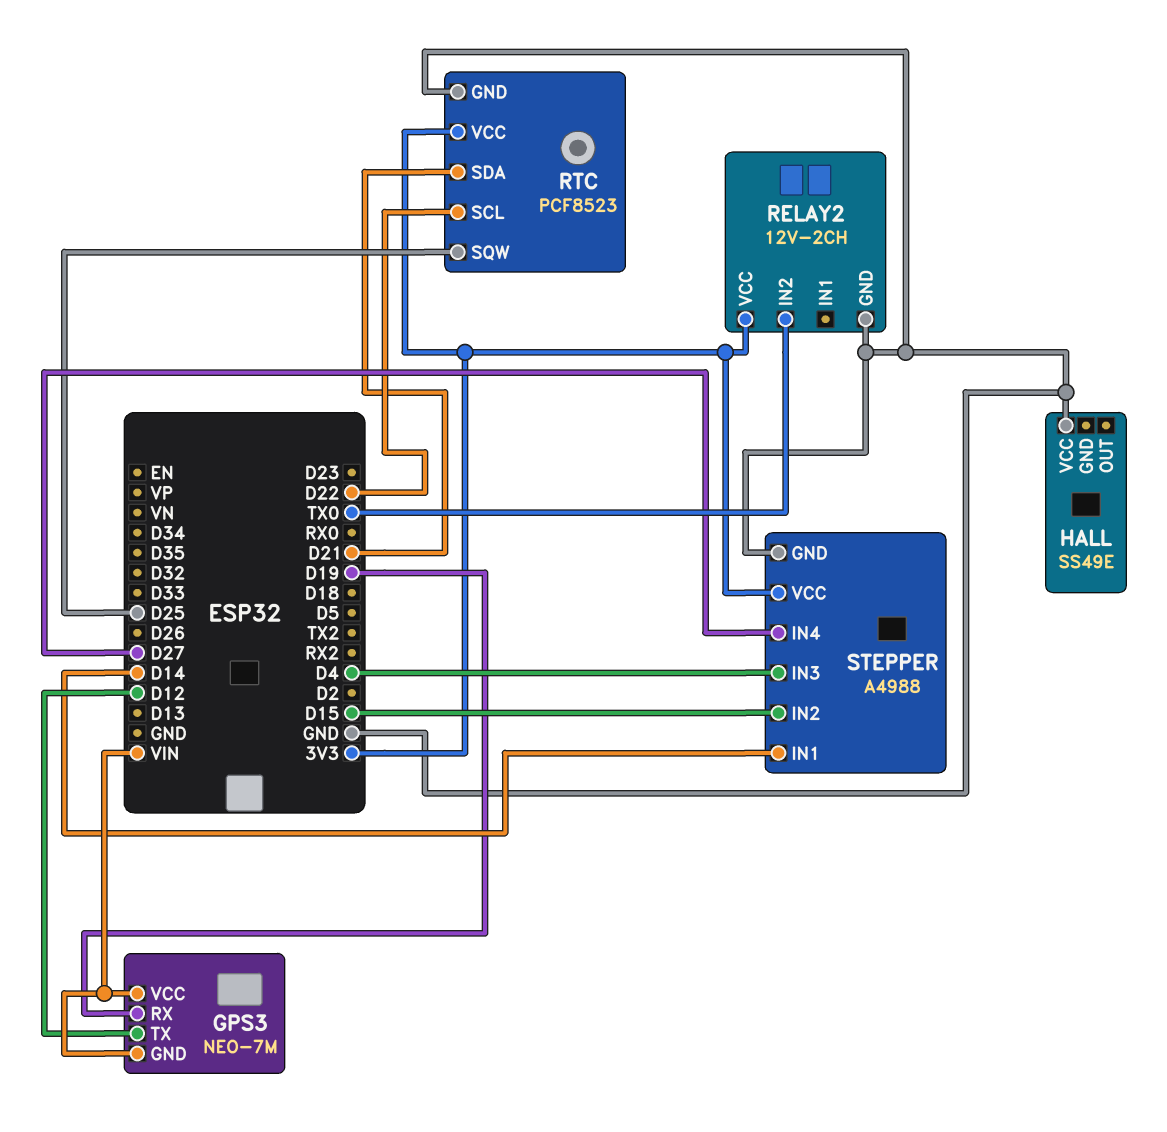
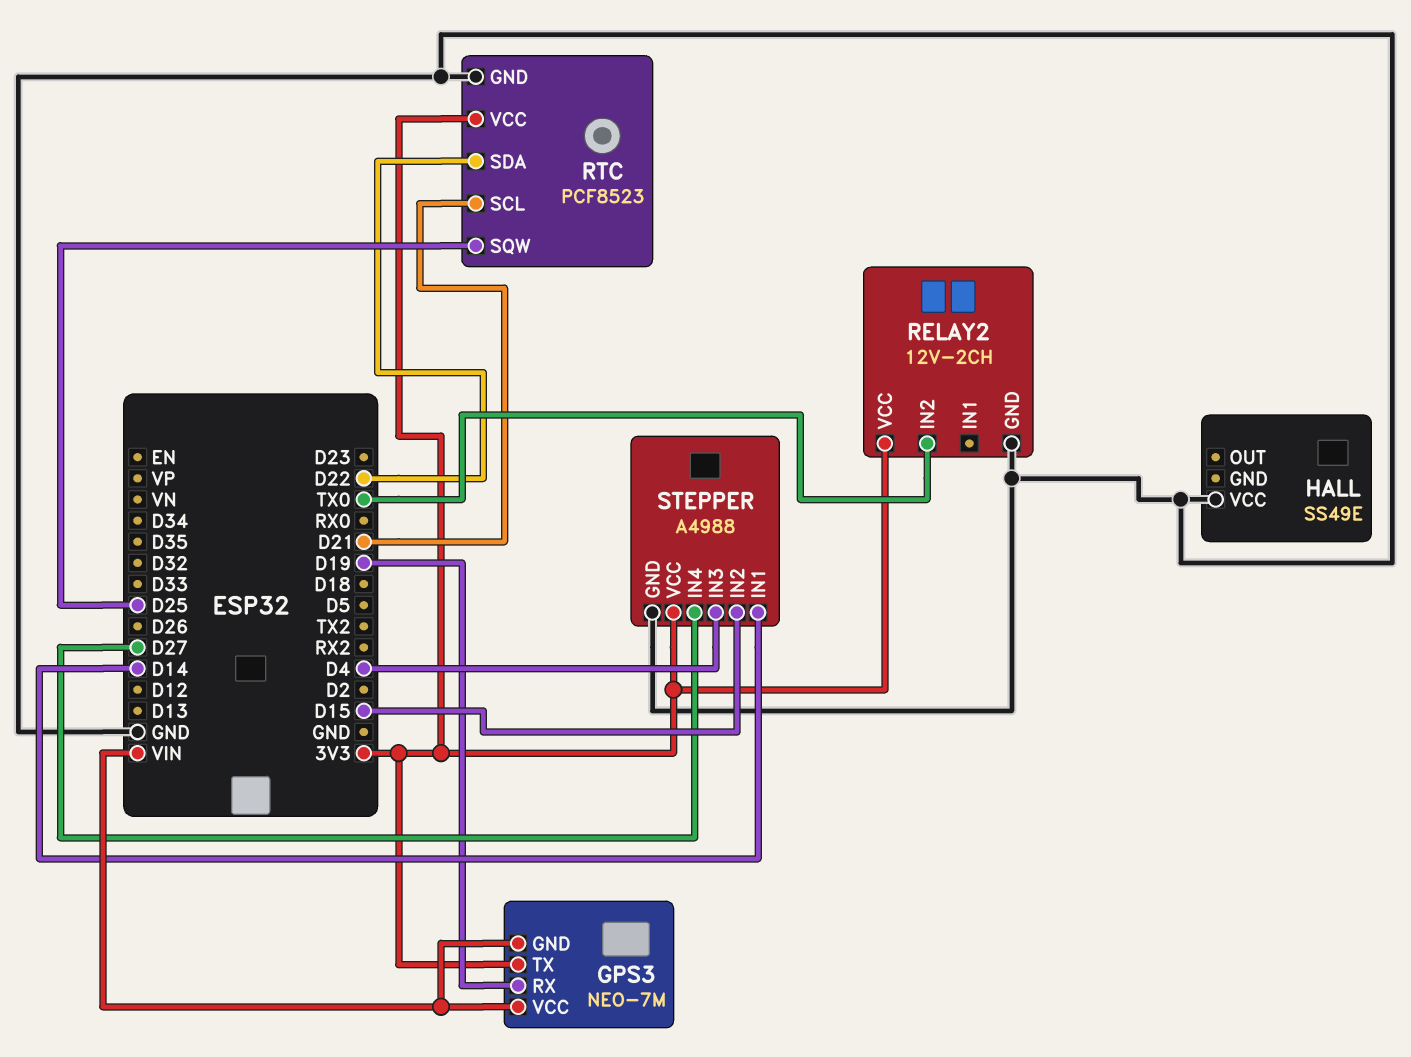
GPS3 pin TX: D12 -> 3V3
RTC pin SCL: D22 -> D21
RTC pin SDA: D21 -> D22

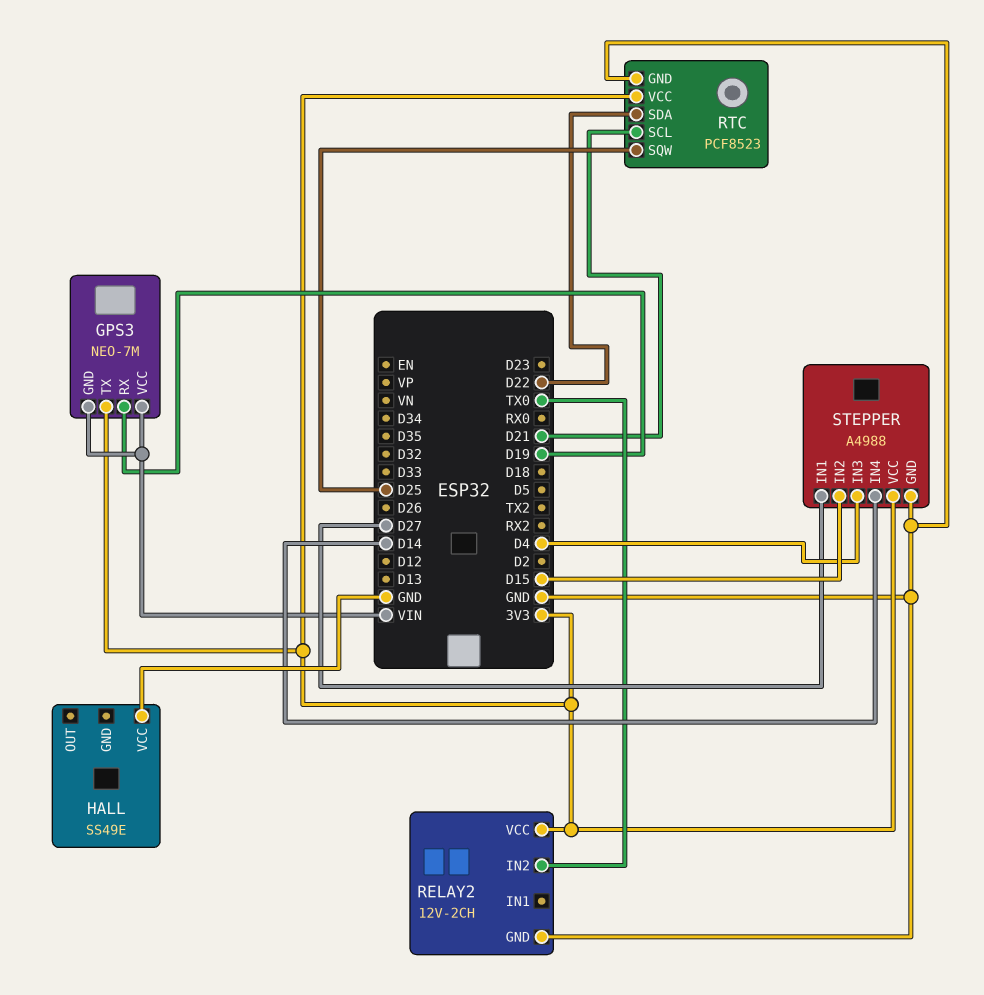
STEPPER pin IN1: D14 -> D27
STEPPER pin IN4: D27 -> D14

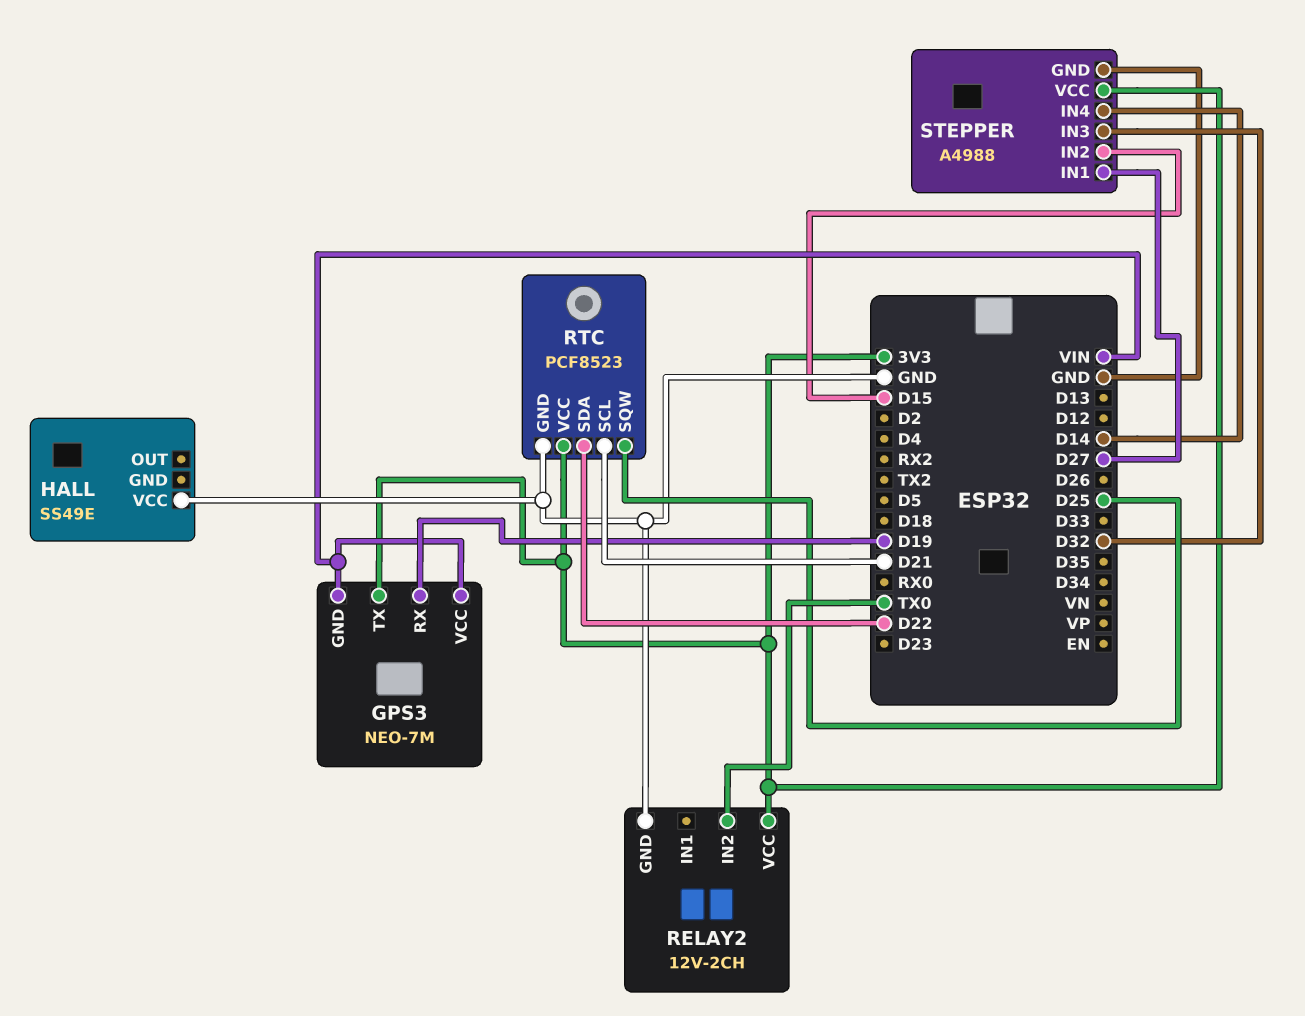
STEPPER pin IN3: D4 -> D32

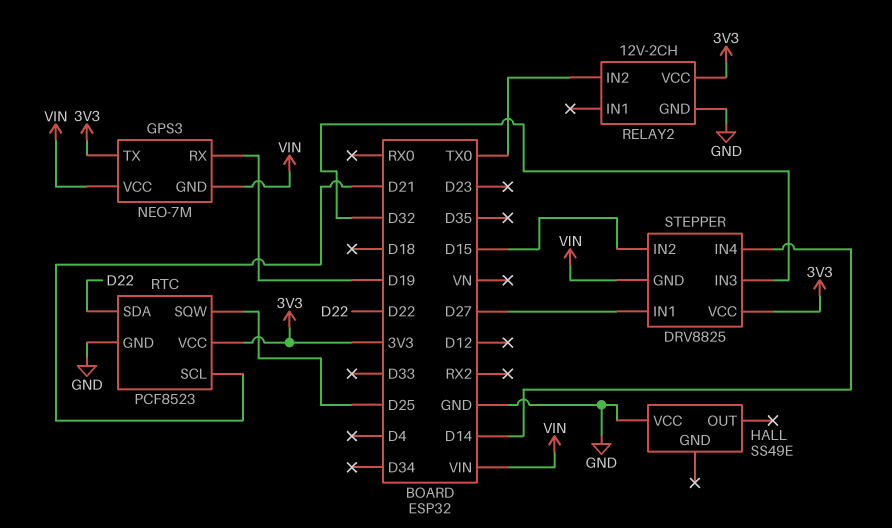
STEPPER: A4988 -> DRV8825
STEPPER pin GND: GND -> VIN

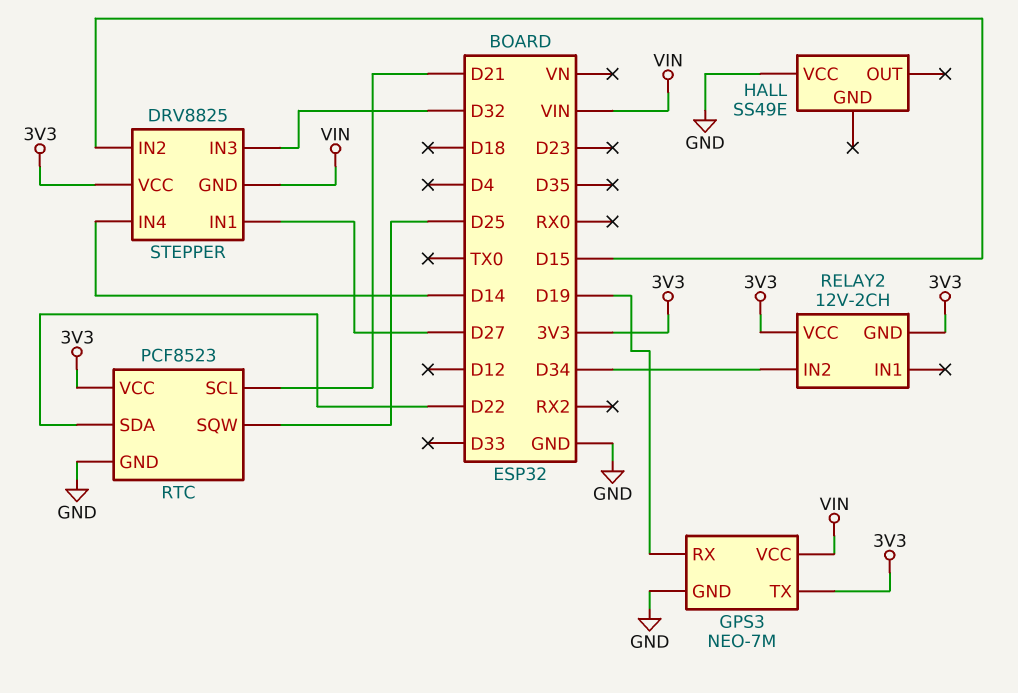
GPS3 pin GND: VIN -> GND
RELAY2 pin GND: GND -> 3V3
RELAY2 pin IN2: TX0 -> D34

